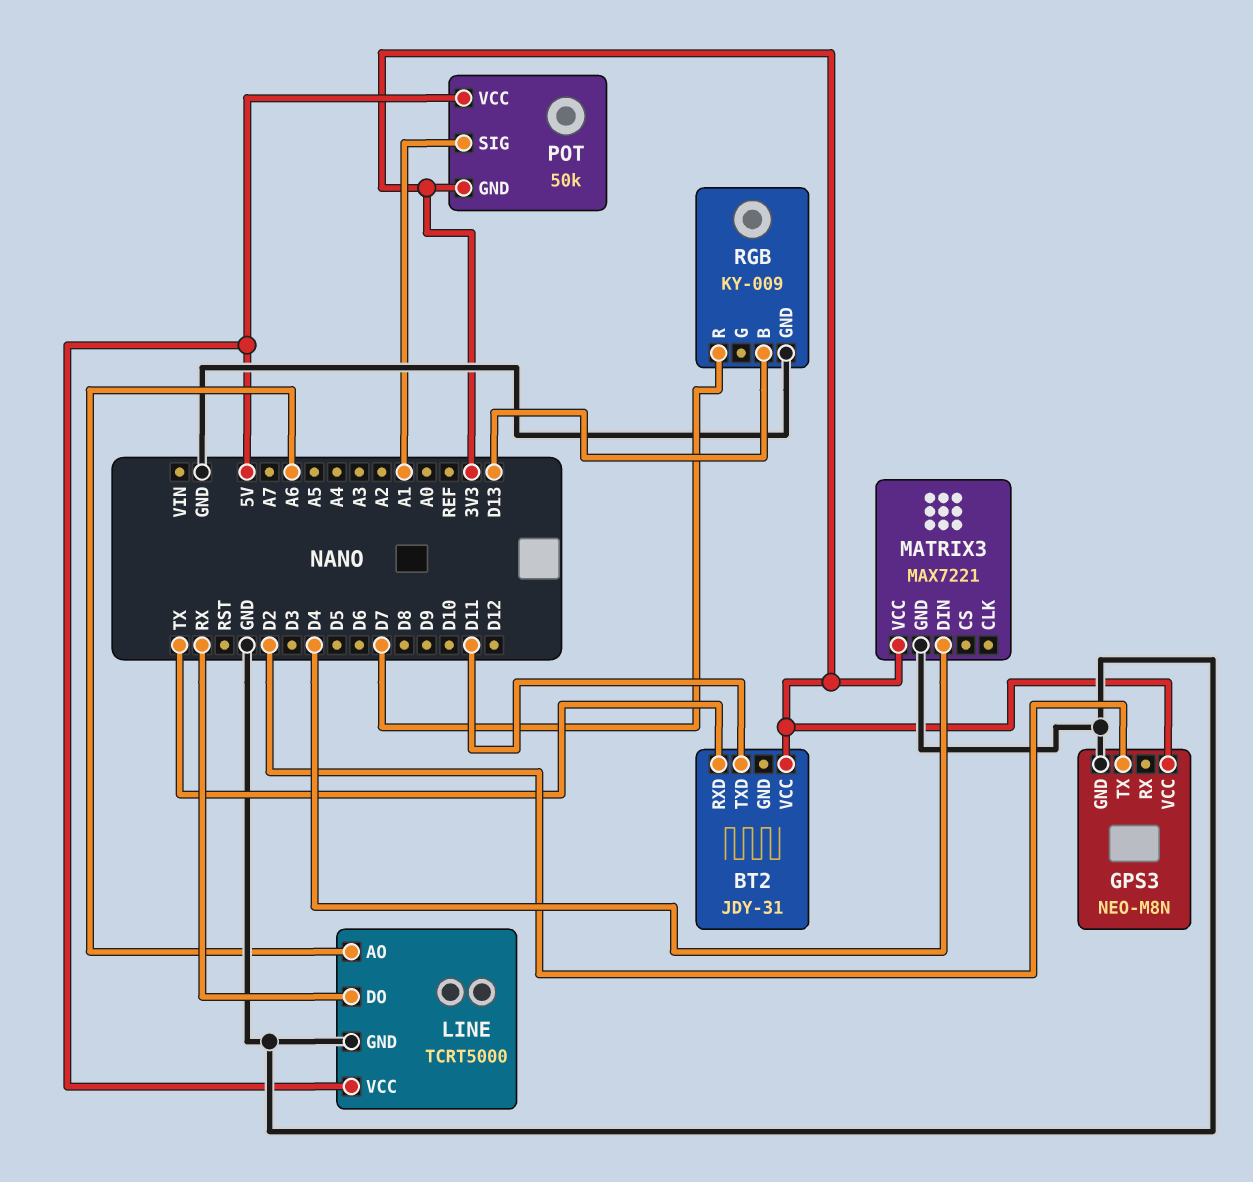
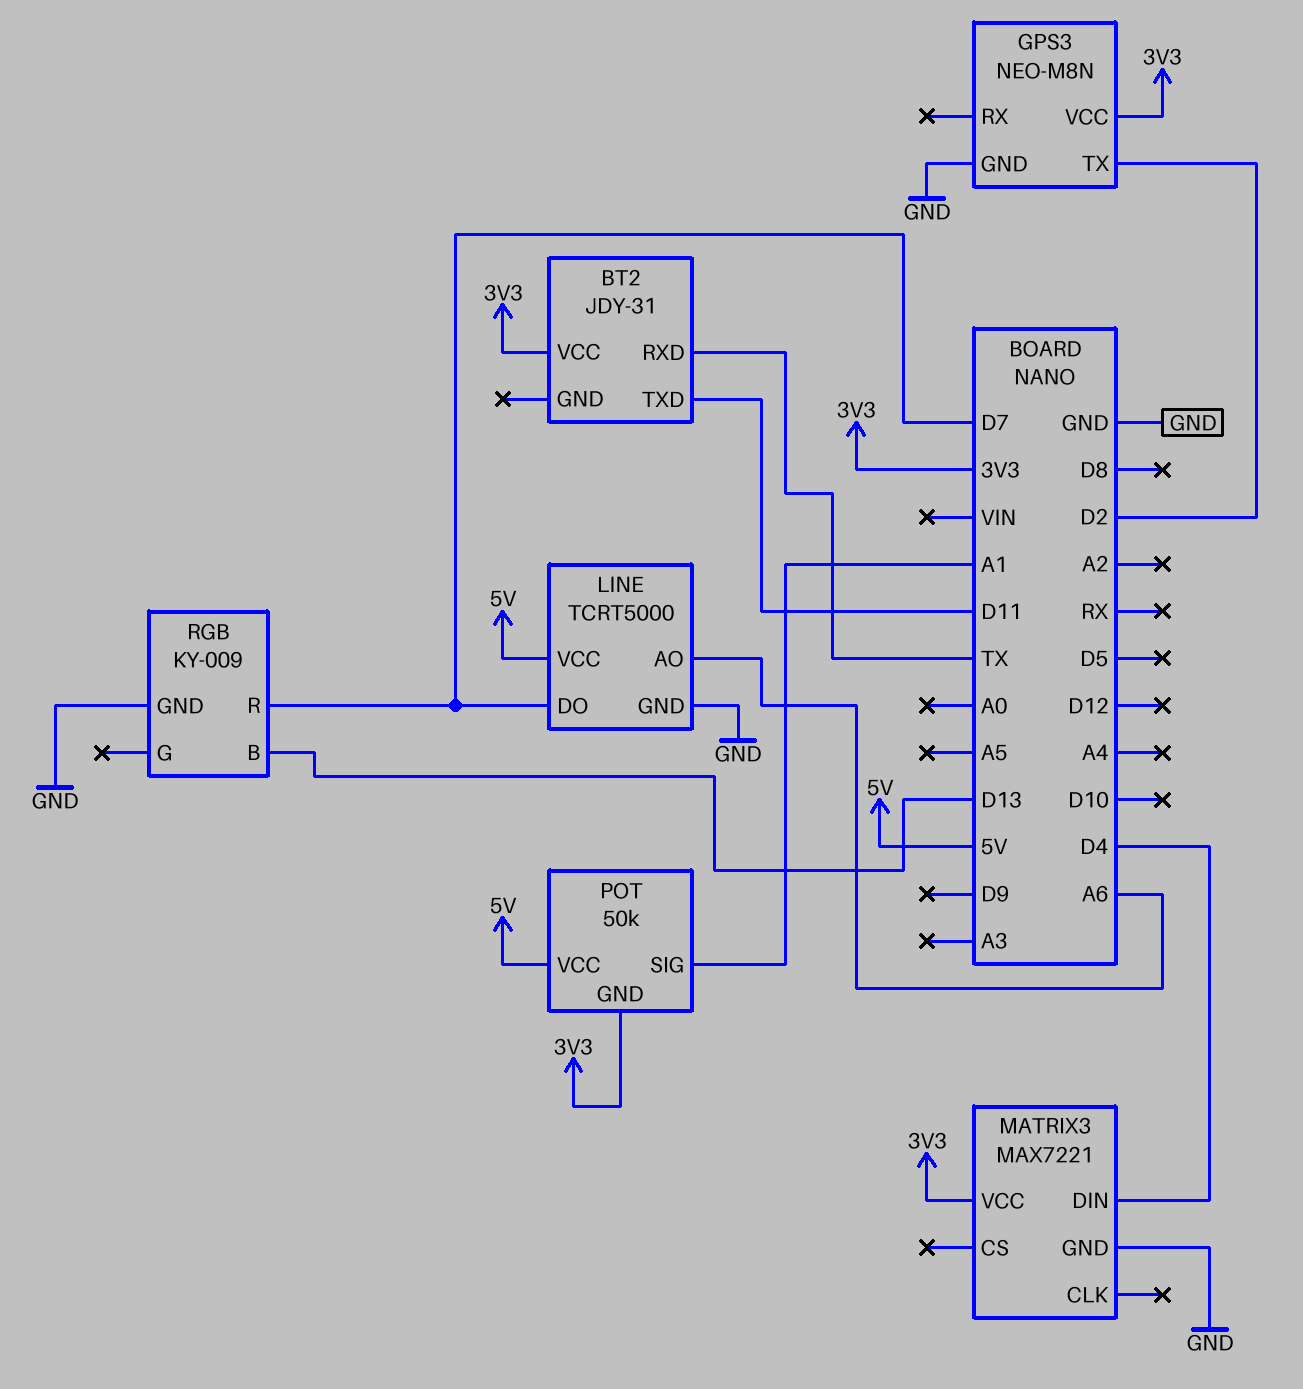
LINE pin DO: RX -> D7

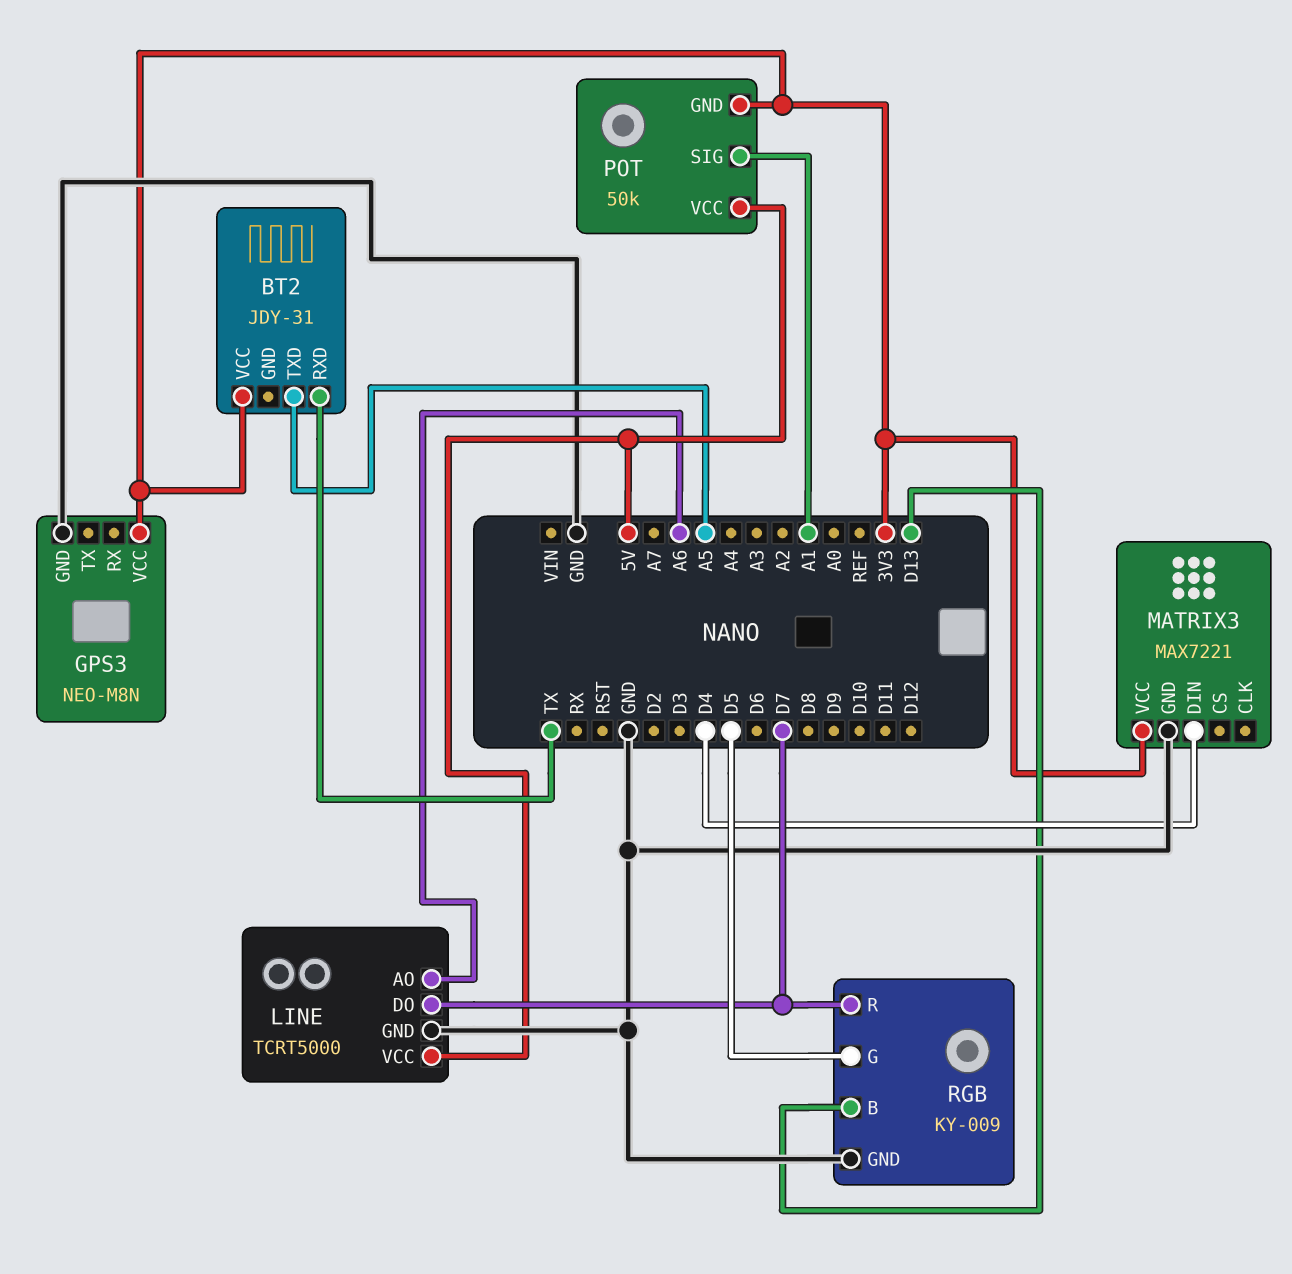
BT2 pin TXD: D11 -> A5
GPS3 pin TX: D2 -> none
RGB pin G: none -> D5

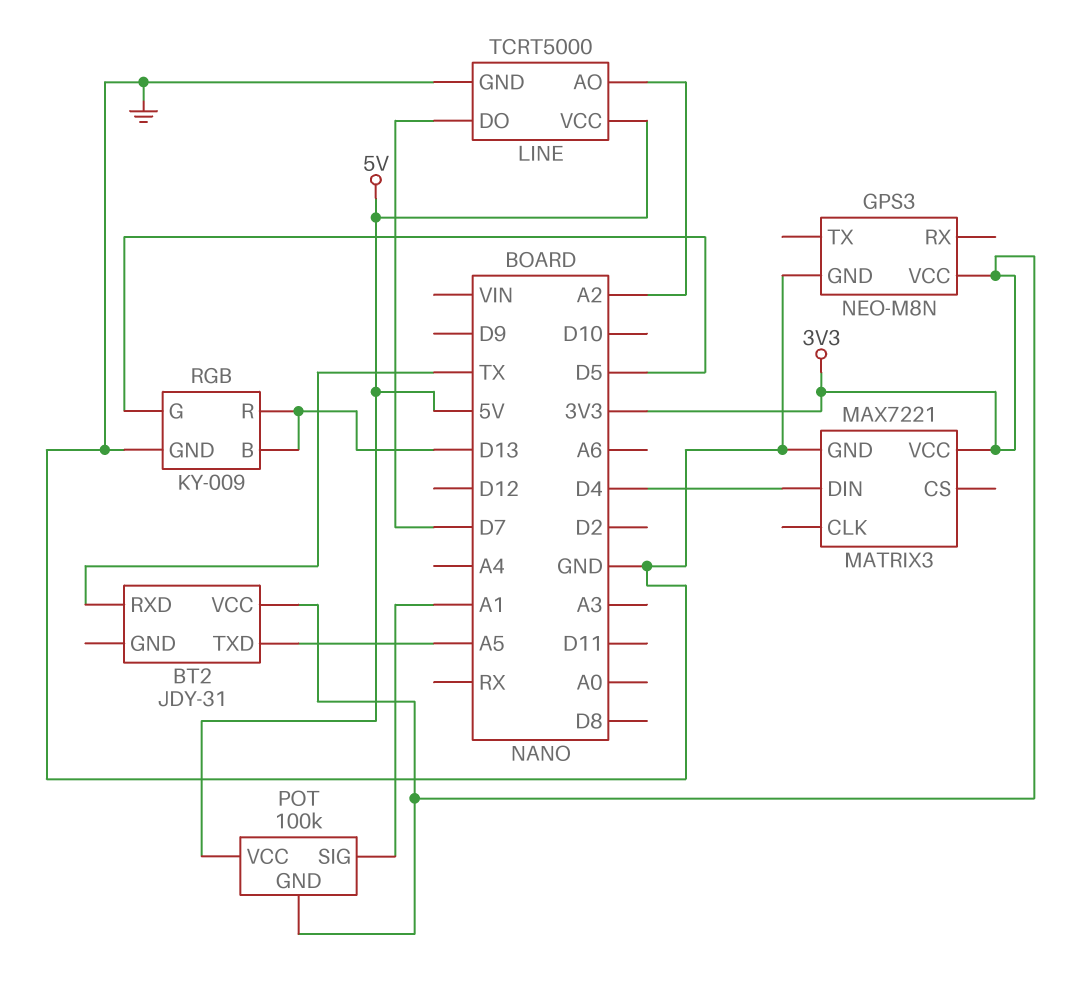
LINE pin AO: A6 -> A2
POT: 50k -> 100k
RGB pin R: D7 -> D13

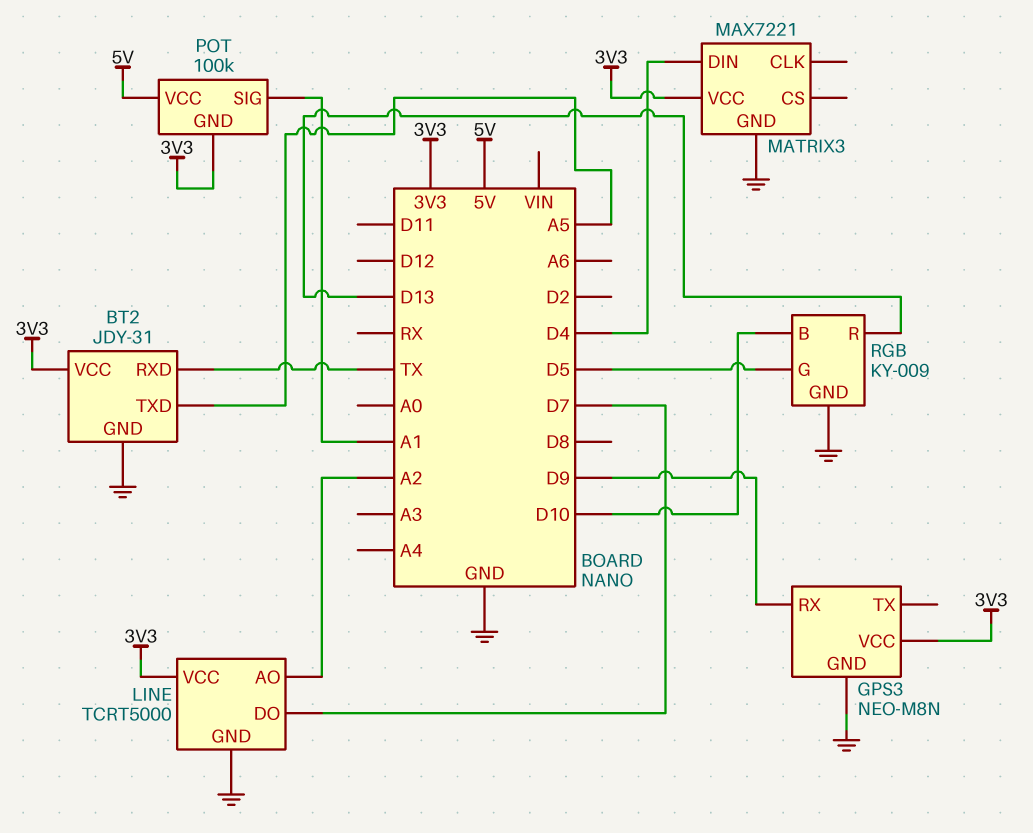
BT2 pin GND: none -> GND
GPS3 pin RX: none -> D9
LINE pin VCC: 5V -> 3V3
RGB pin B: D13 -> D10

